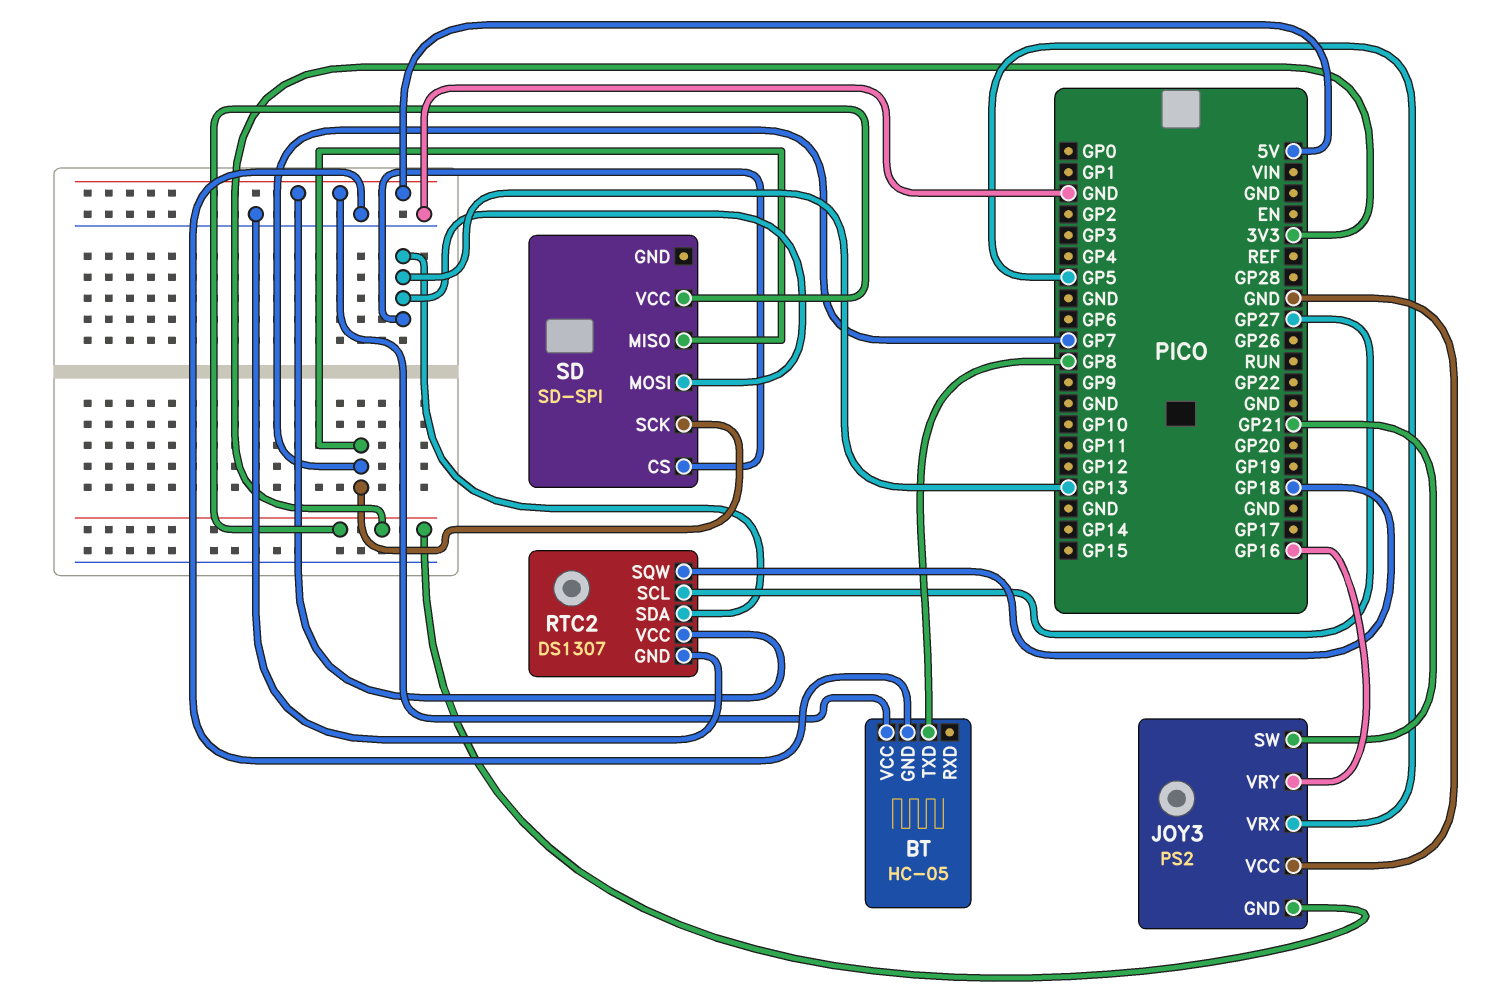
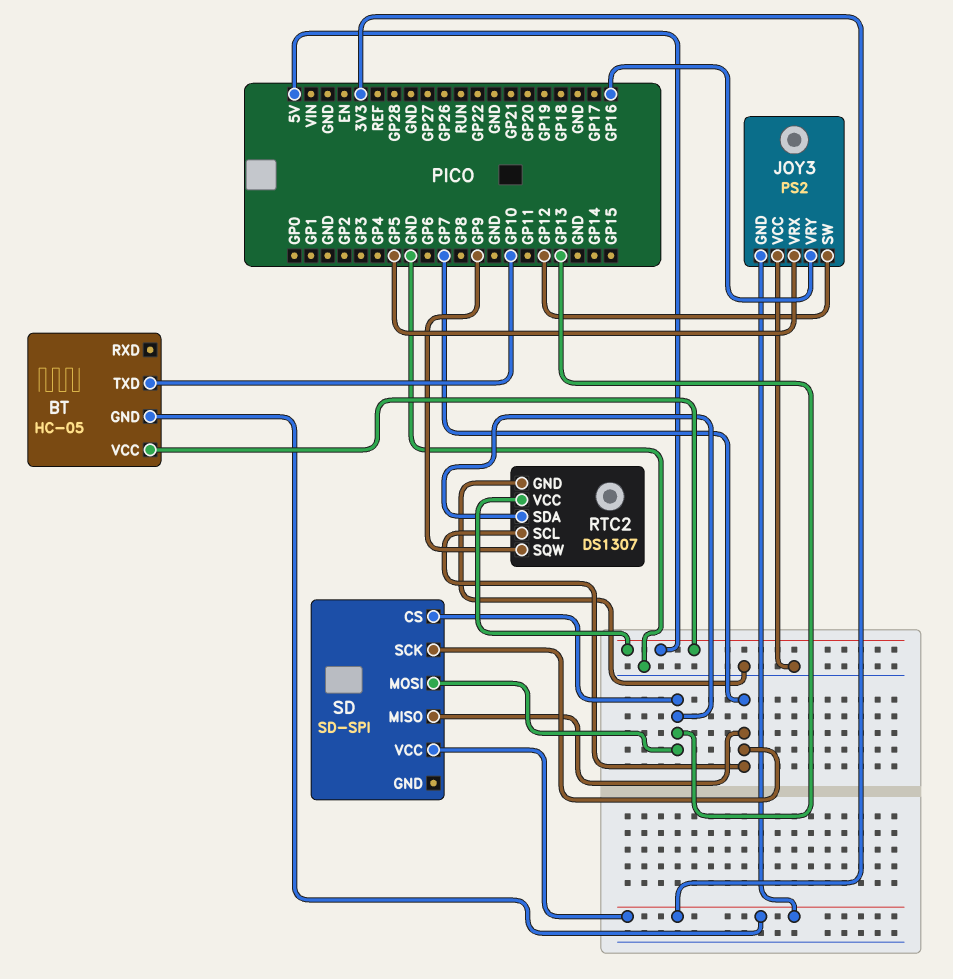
BT pin GND: GND -> 3V3
BT pin TXD: GP8 -> GP10
JOY3 pin SW: GP21 -> GP12
RTC2 pin SCL: GP27 -> GP7
RTC2 pin SQW: GP18 -> GP9

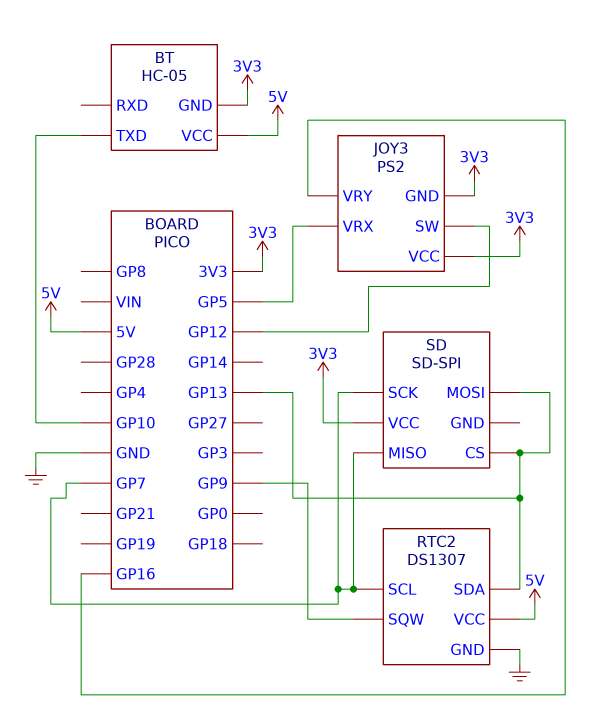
JOY3 pin VCC: GND -> 3V3

